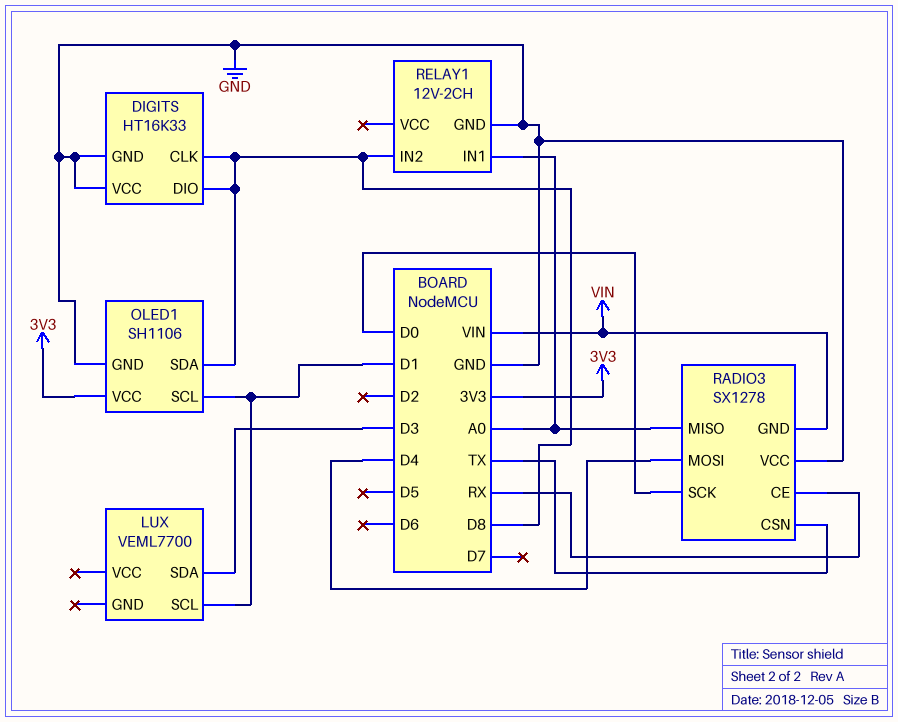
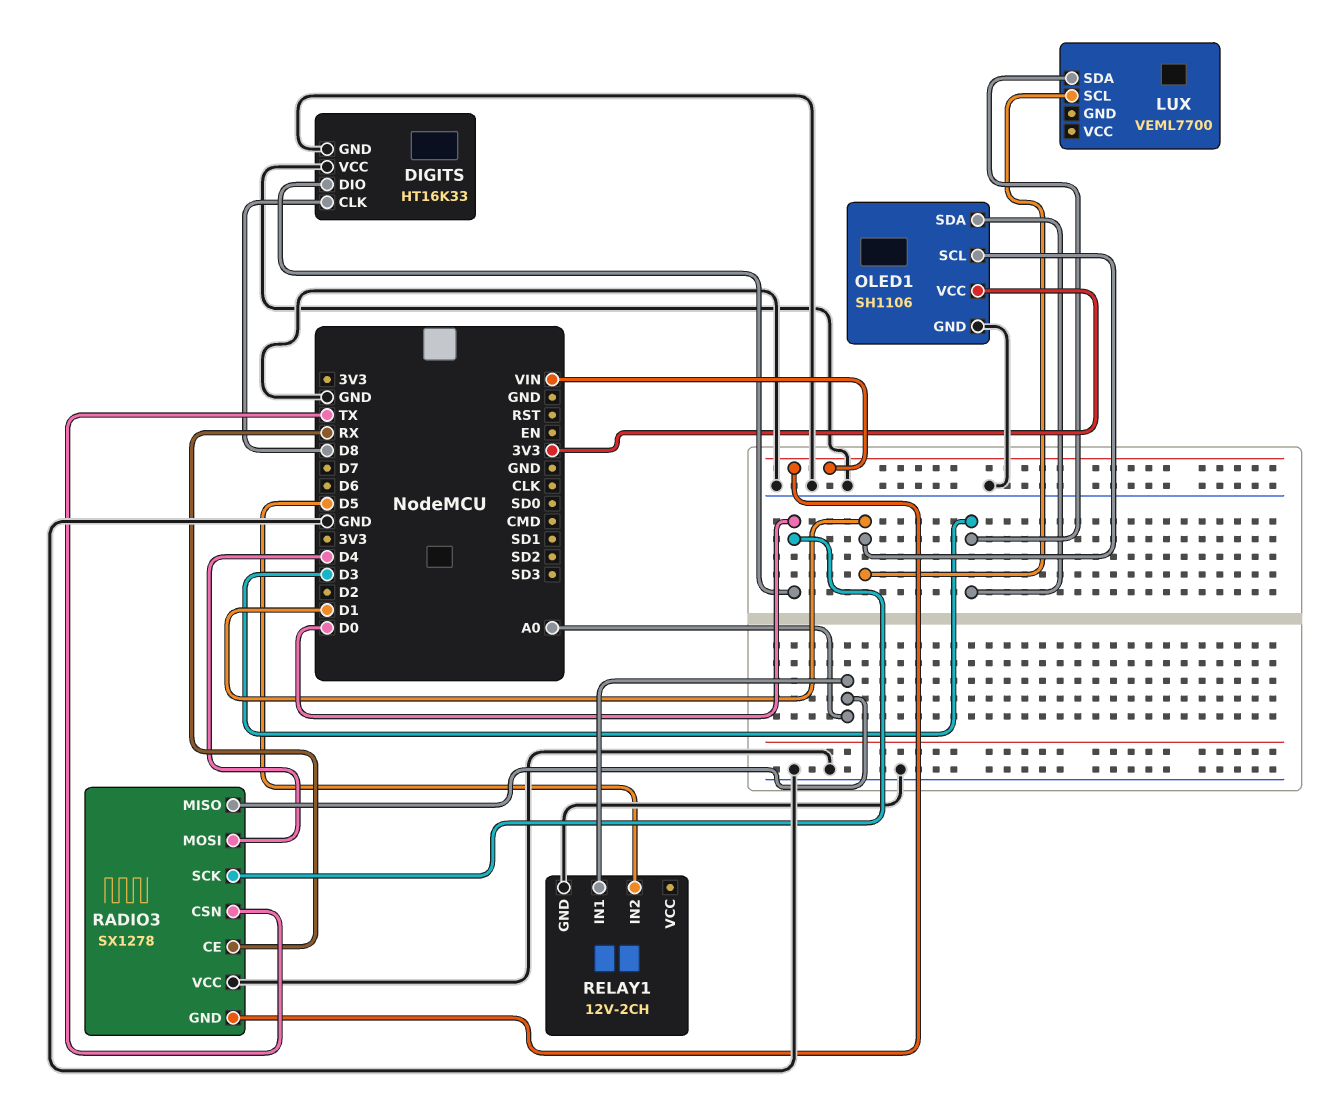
DIGITS pin DIO: D8 -> D0
OLED1 pin SDA: D8 -> D3
RELAY1 pin IN2: D8 -> D5

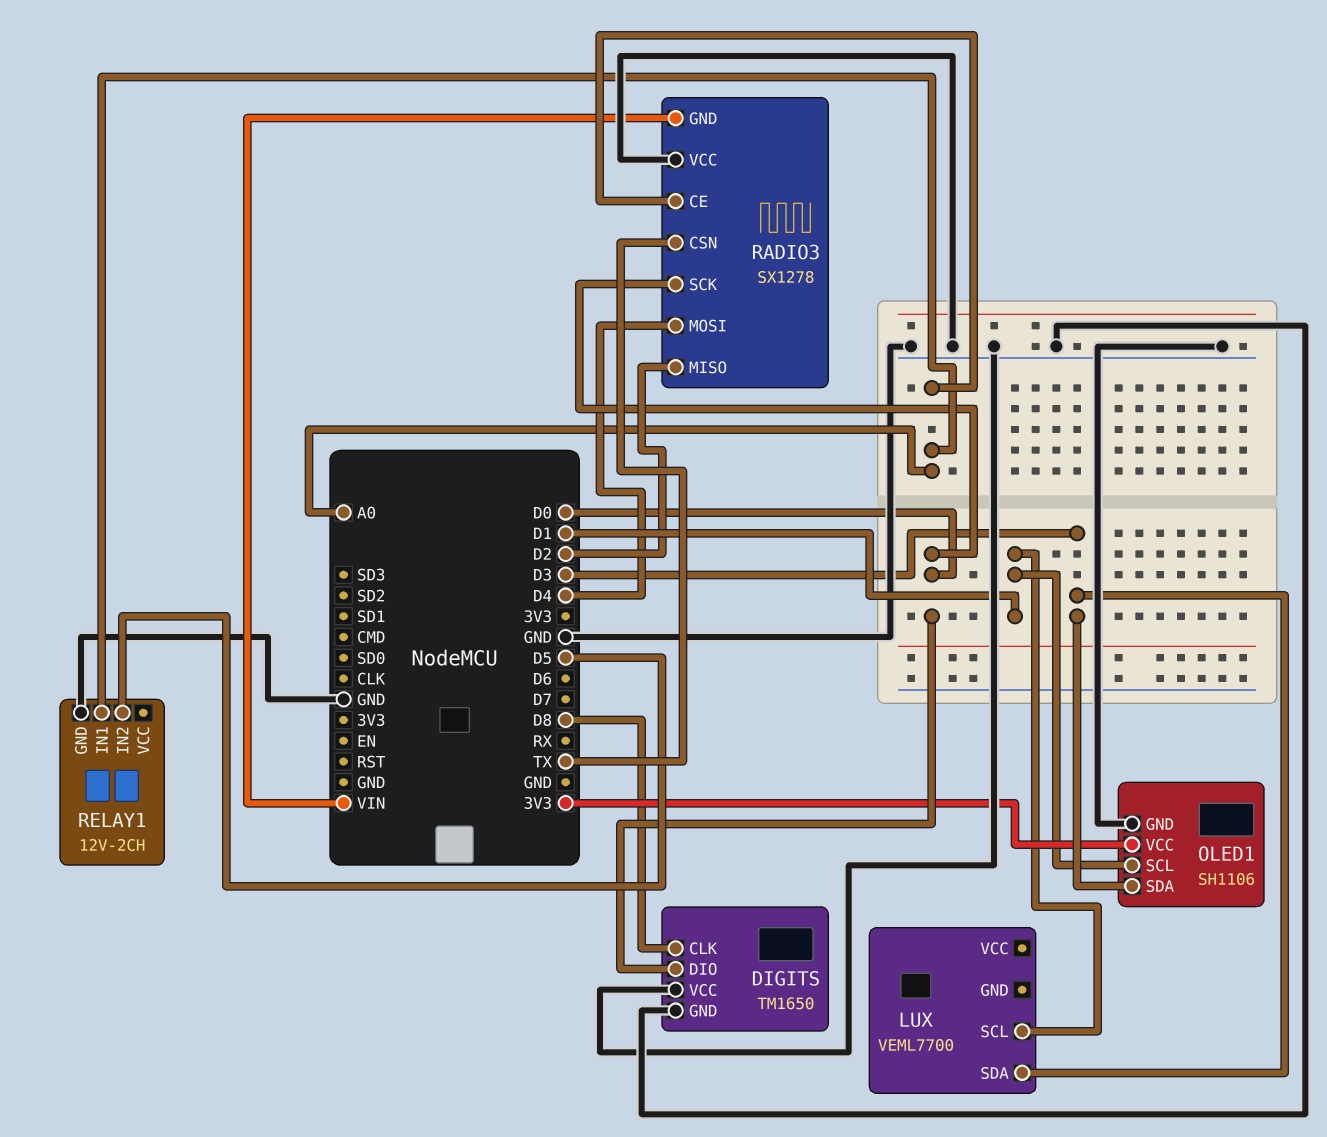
DIGITS: HT16K33 -> TM1650
RADIO3 pin CE: RX -> A0
RADIO3 pin MISO: A0 -> D2

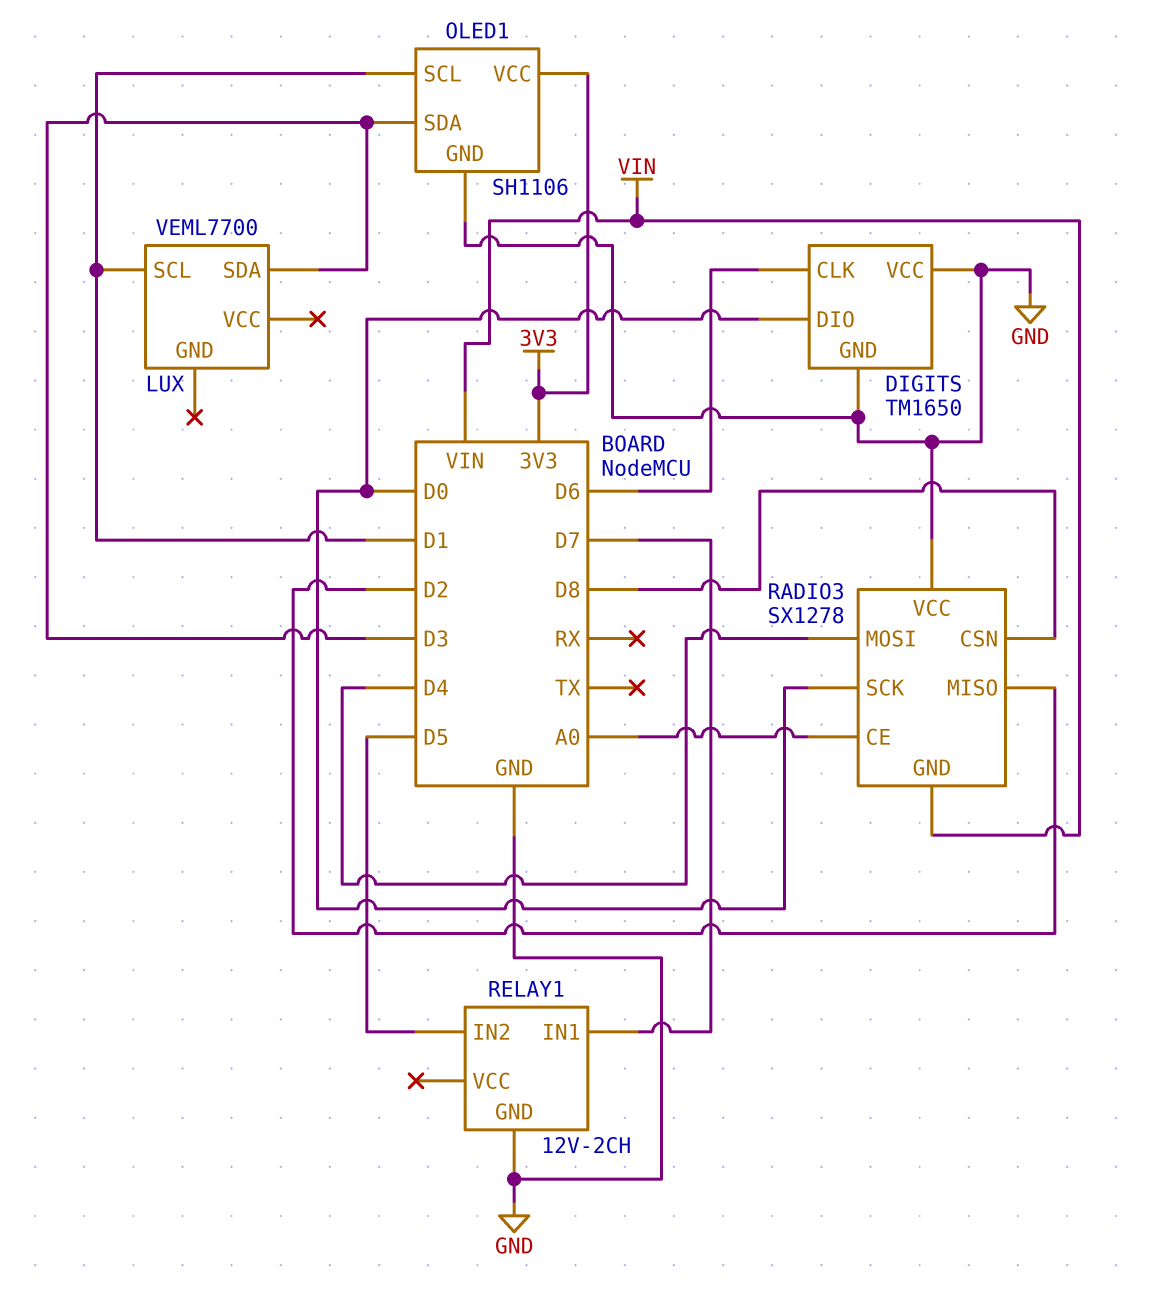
DIGITS pin CLK: D8 -> D6
RADIO3 pin CSN: TX -> D8
RELAY1 pin IN1: A0 -> D7

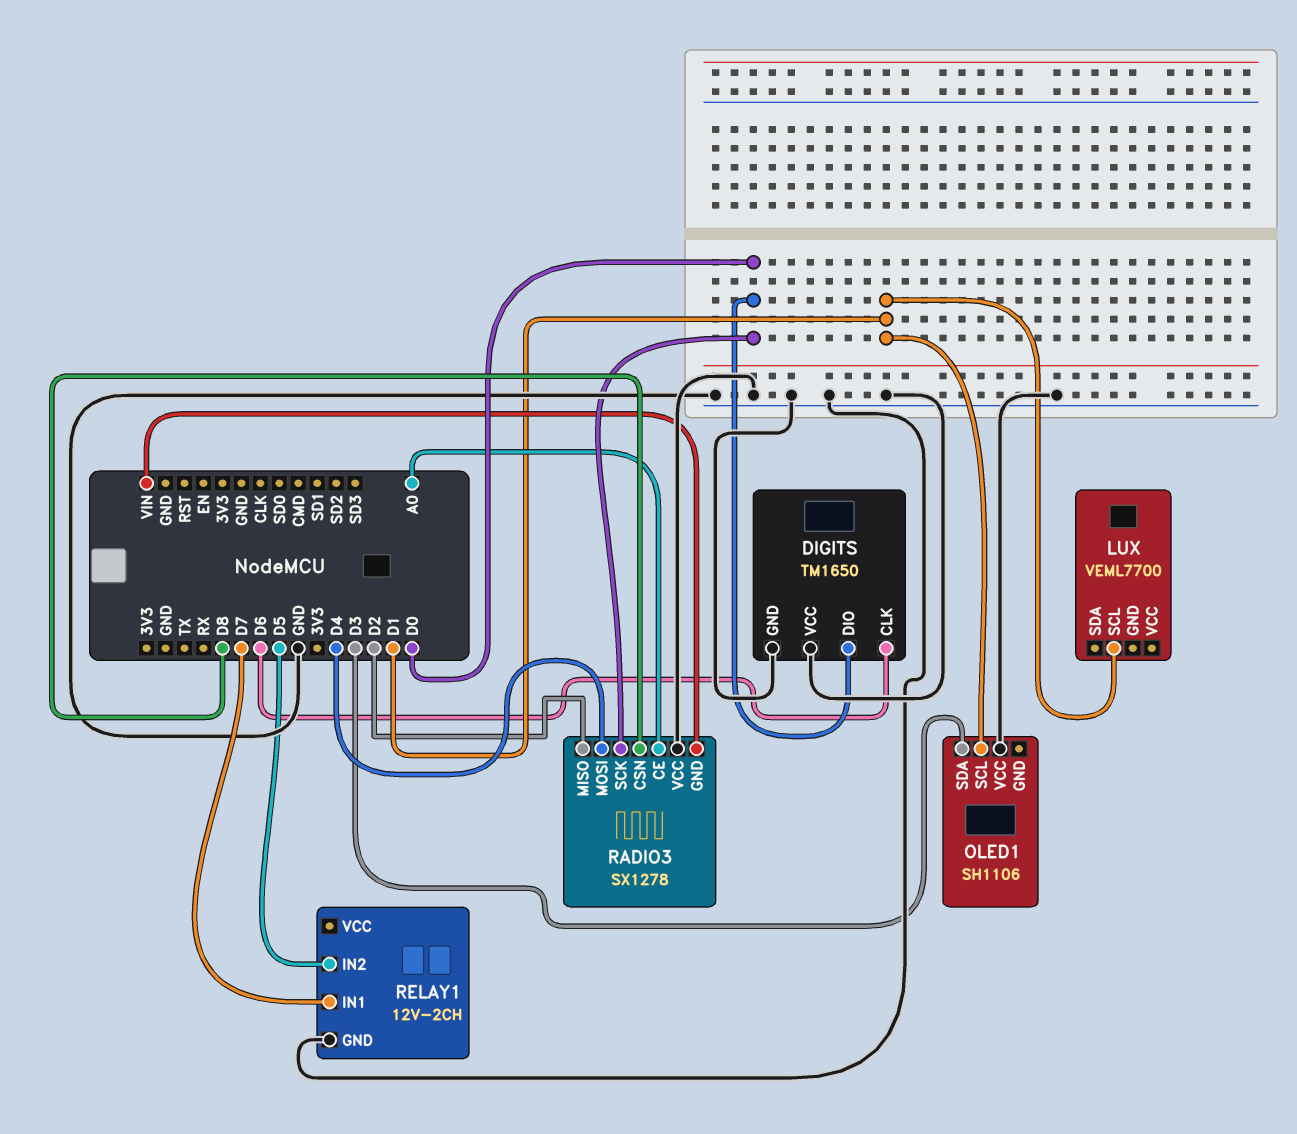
LUX pin SDA: D3 -> none
OLED1 pin GND: GND -> none
OLED1 pin VCC: 3V3 -> GND

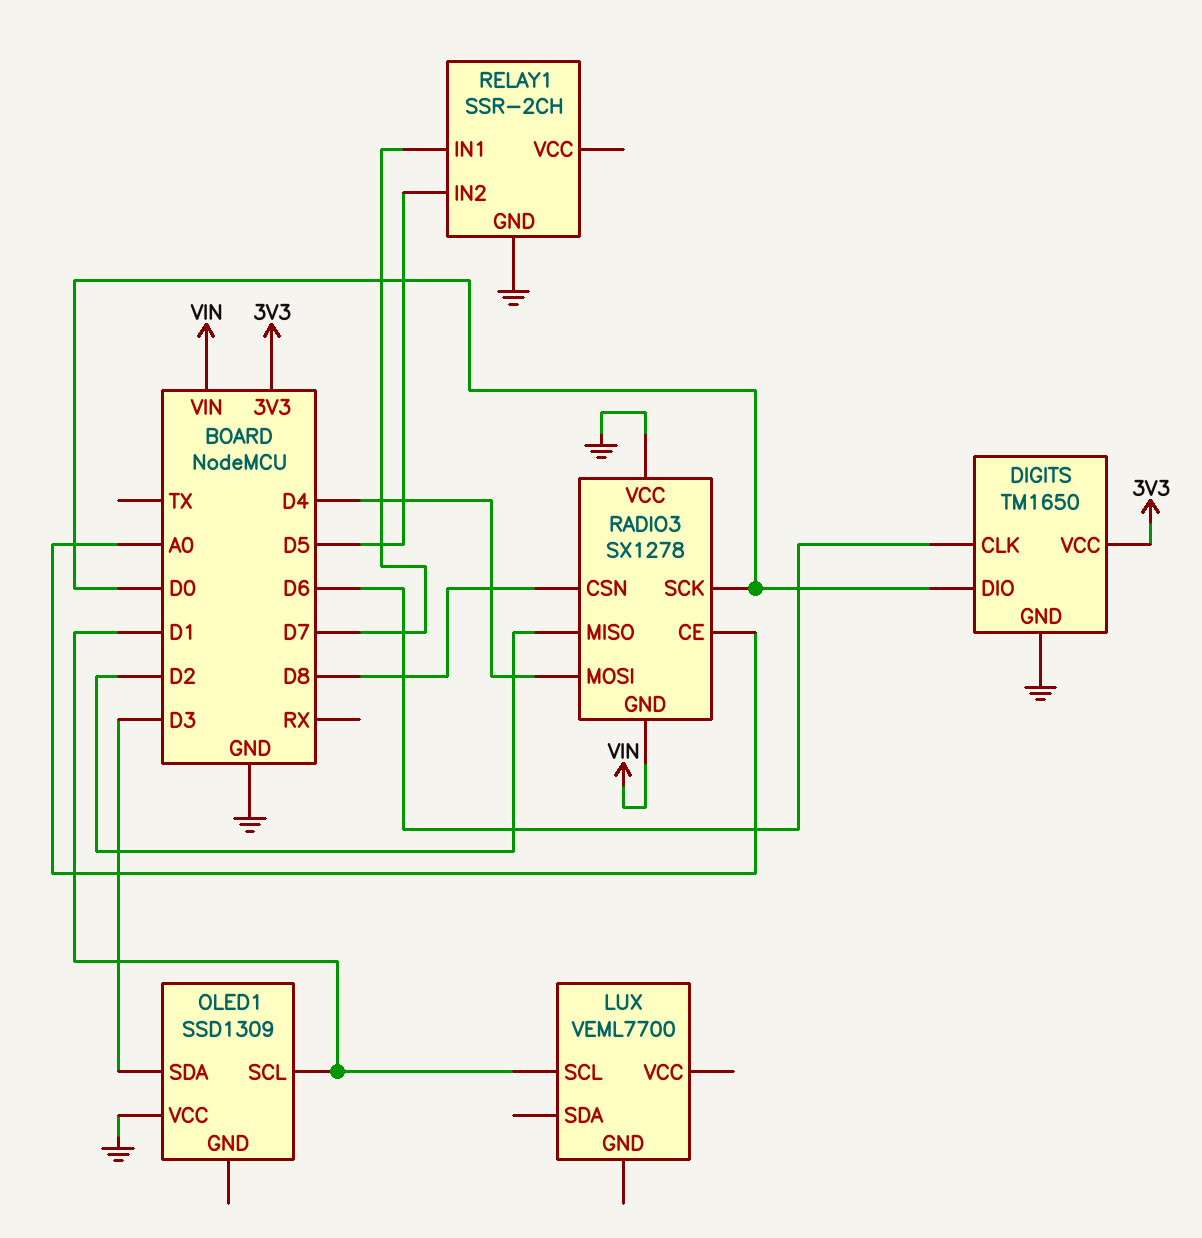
DIGITS pin VCC: GND -> 3V3
OLED1: SH1106 -> SSD1309
RELAY1: 12V-2CH -> SSR-2CH

